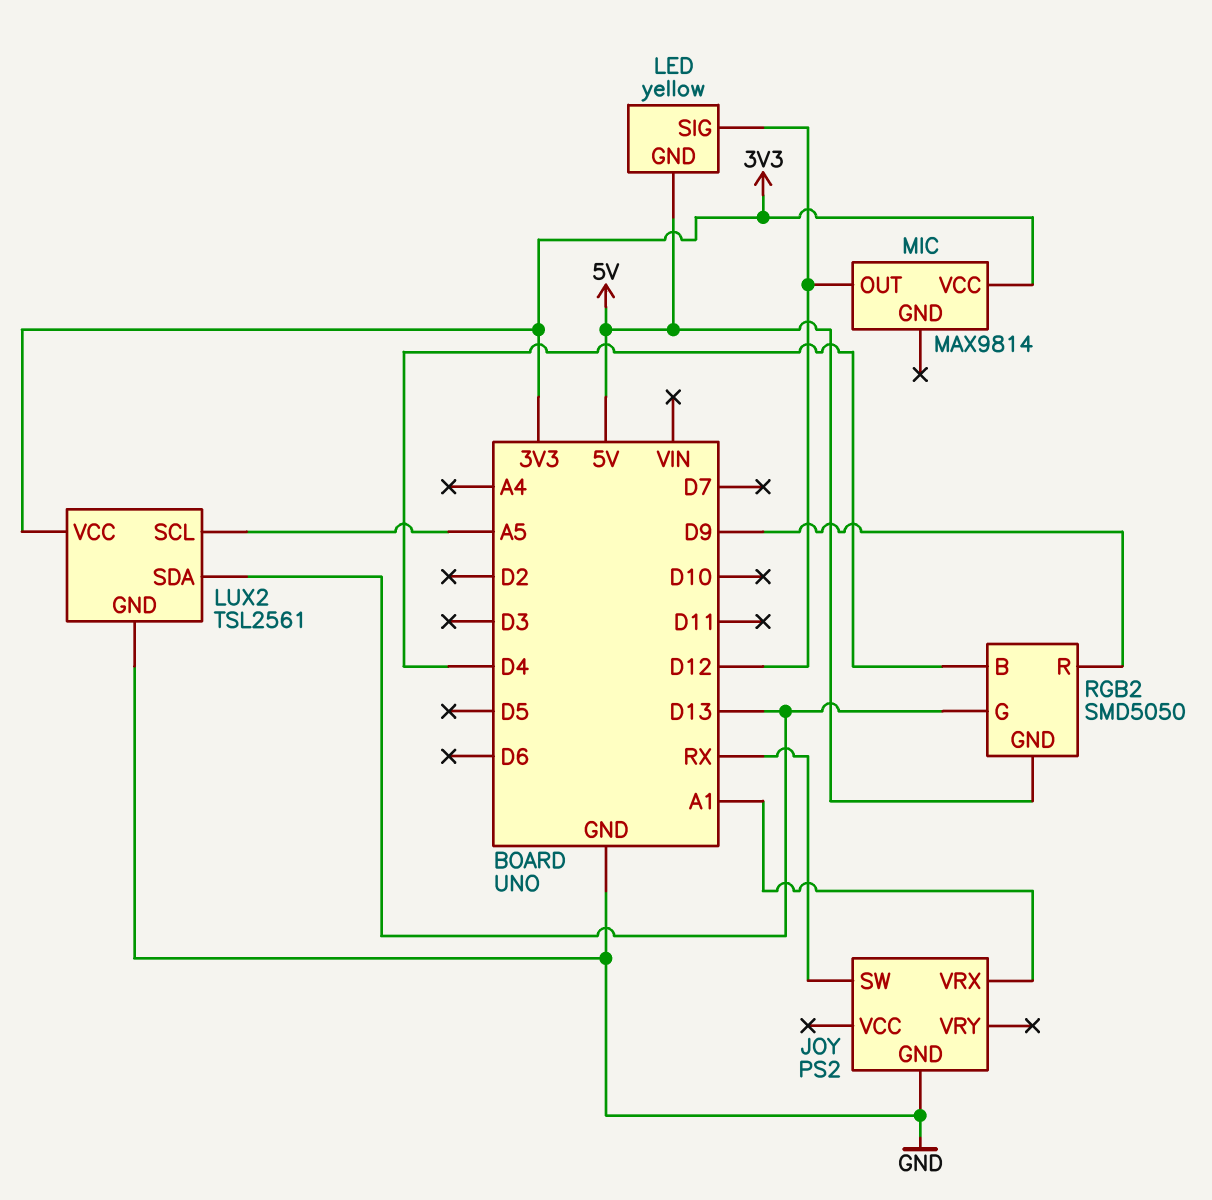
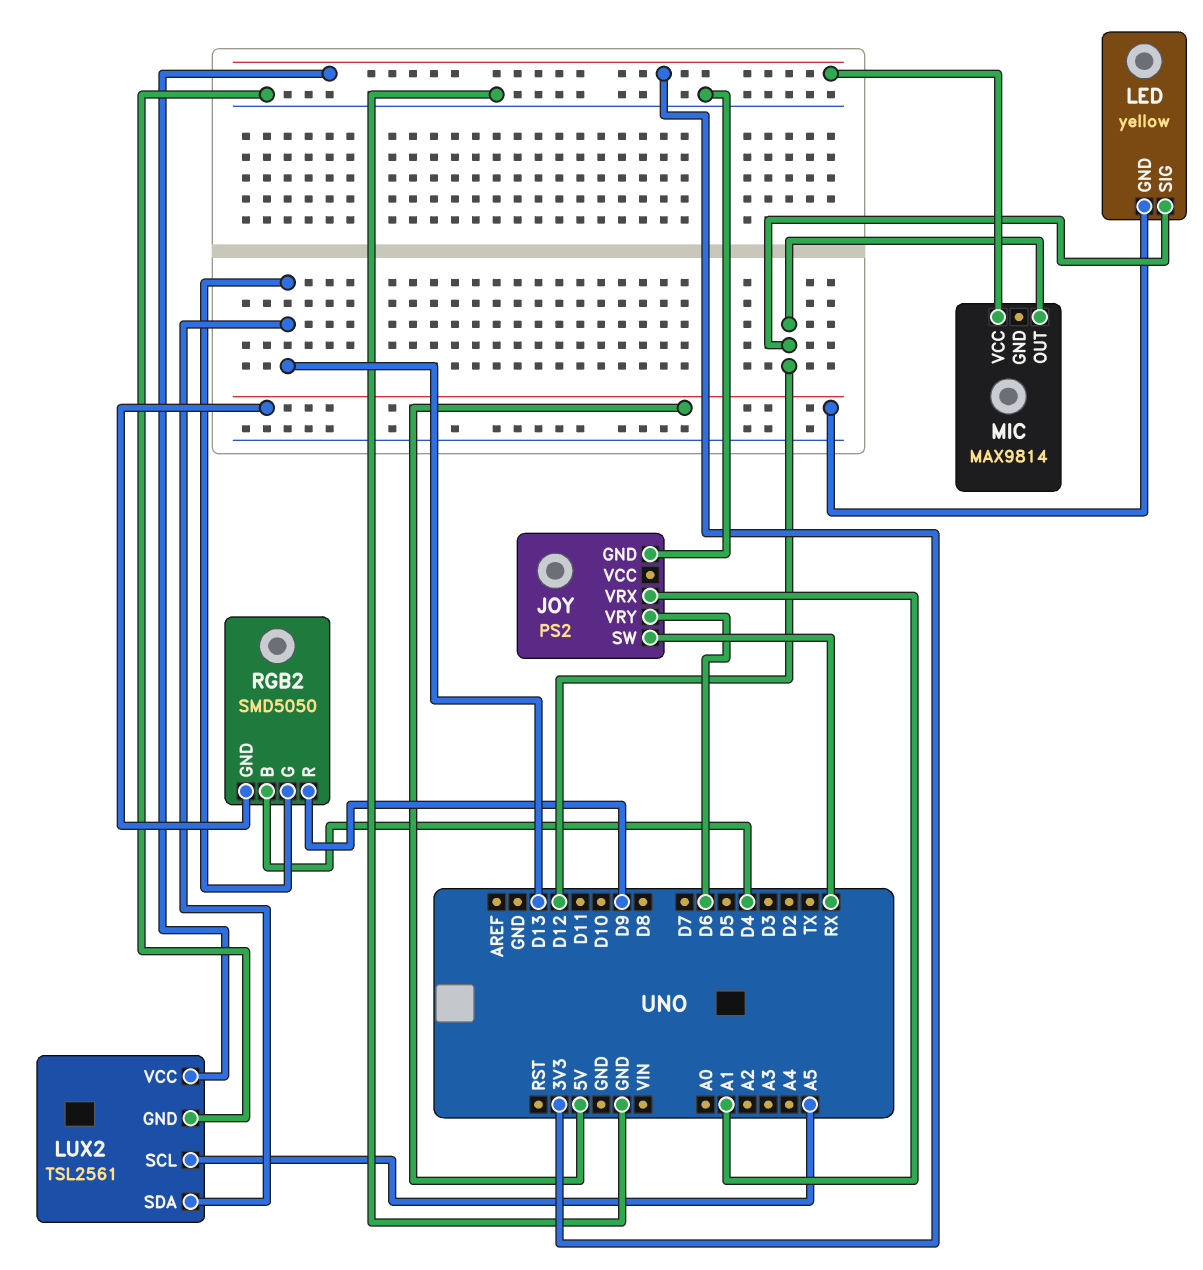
JOY pin VRY: none -> D6

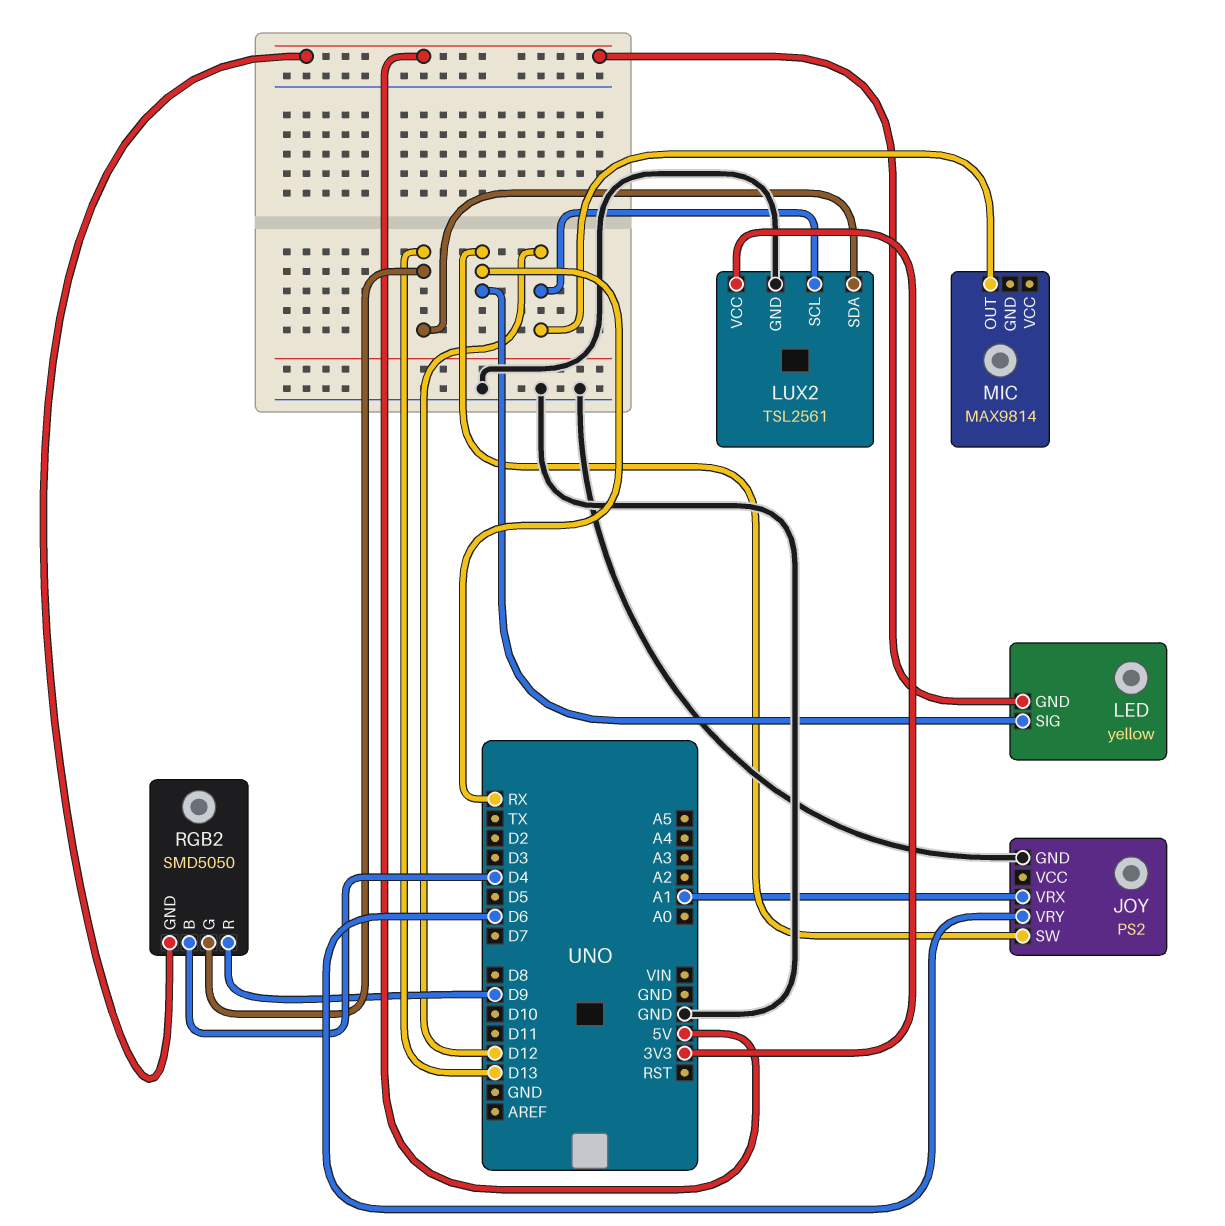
LED pin SIG: D12 -> RX
LUX2 pin SCL: A5 -> D12
MIC pin VCC: 3V3 -> none

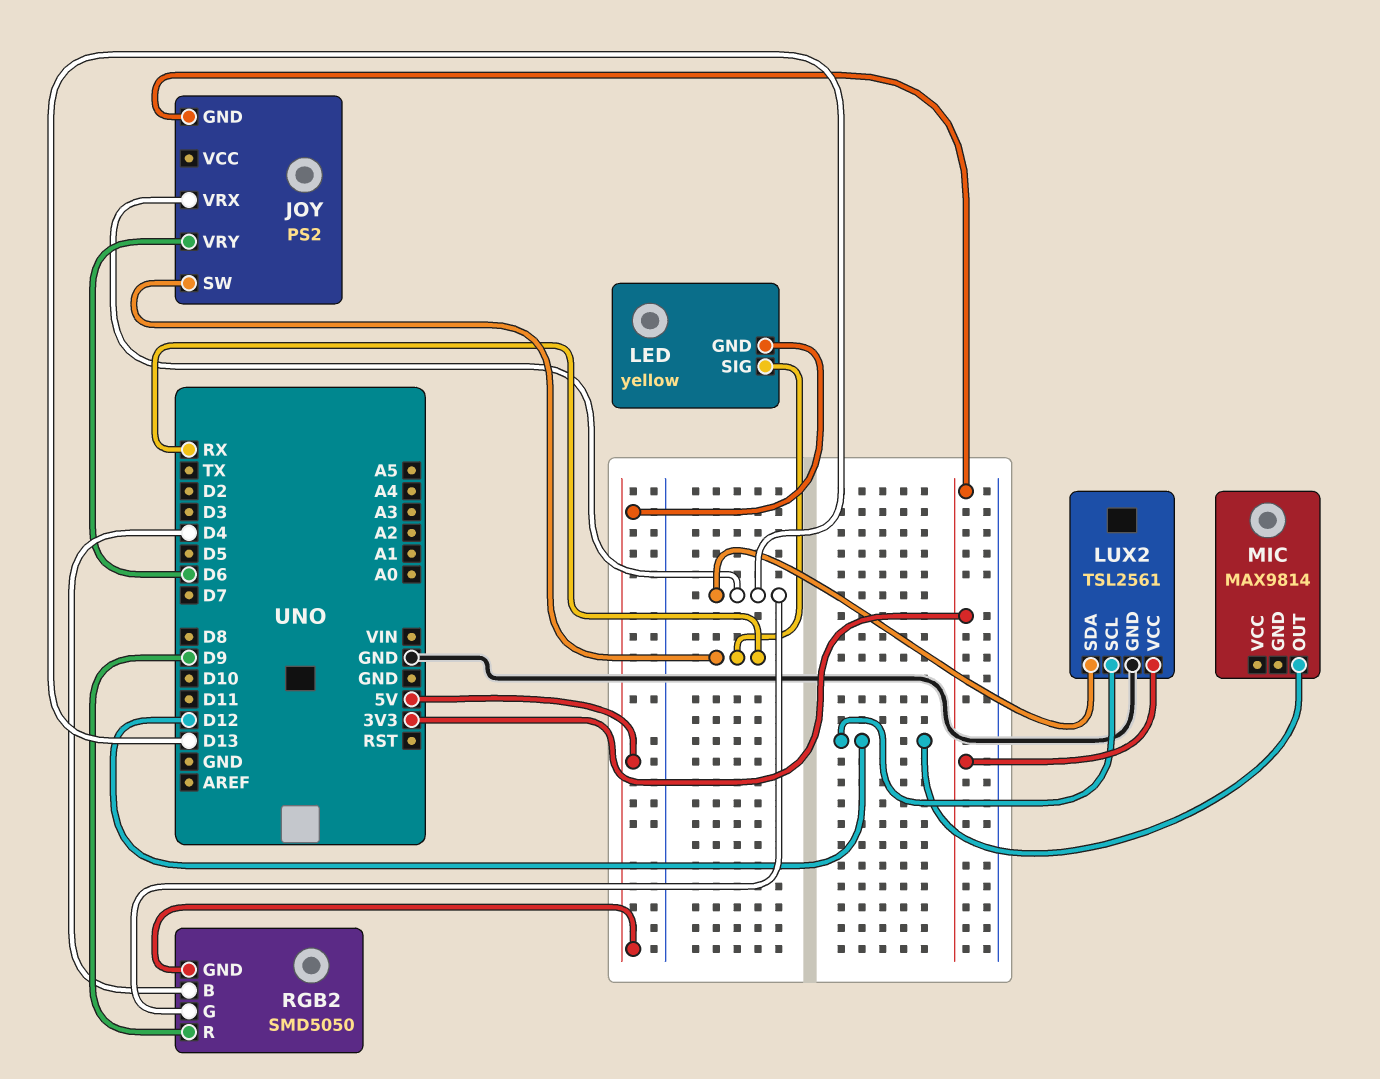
JOY pin GND: GND -> 3V3
JOY pin VRX: A1 -> D13

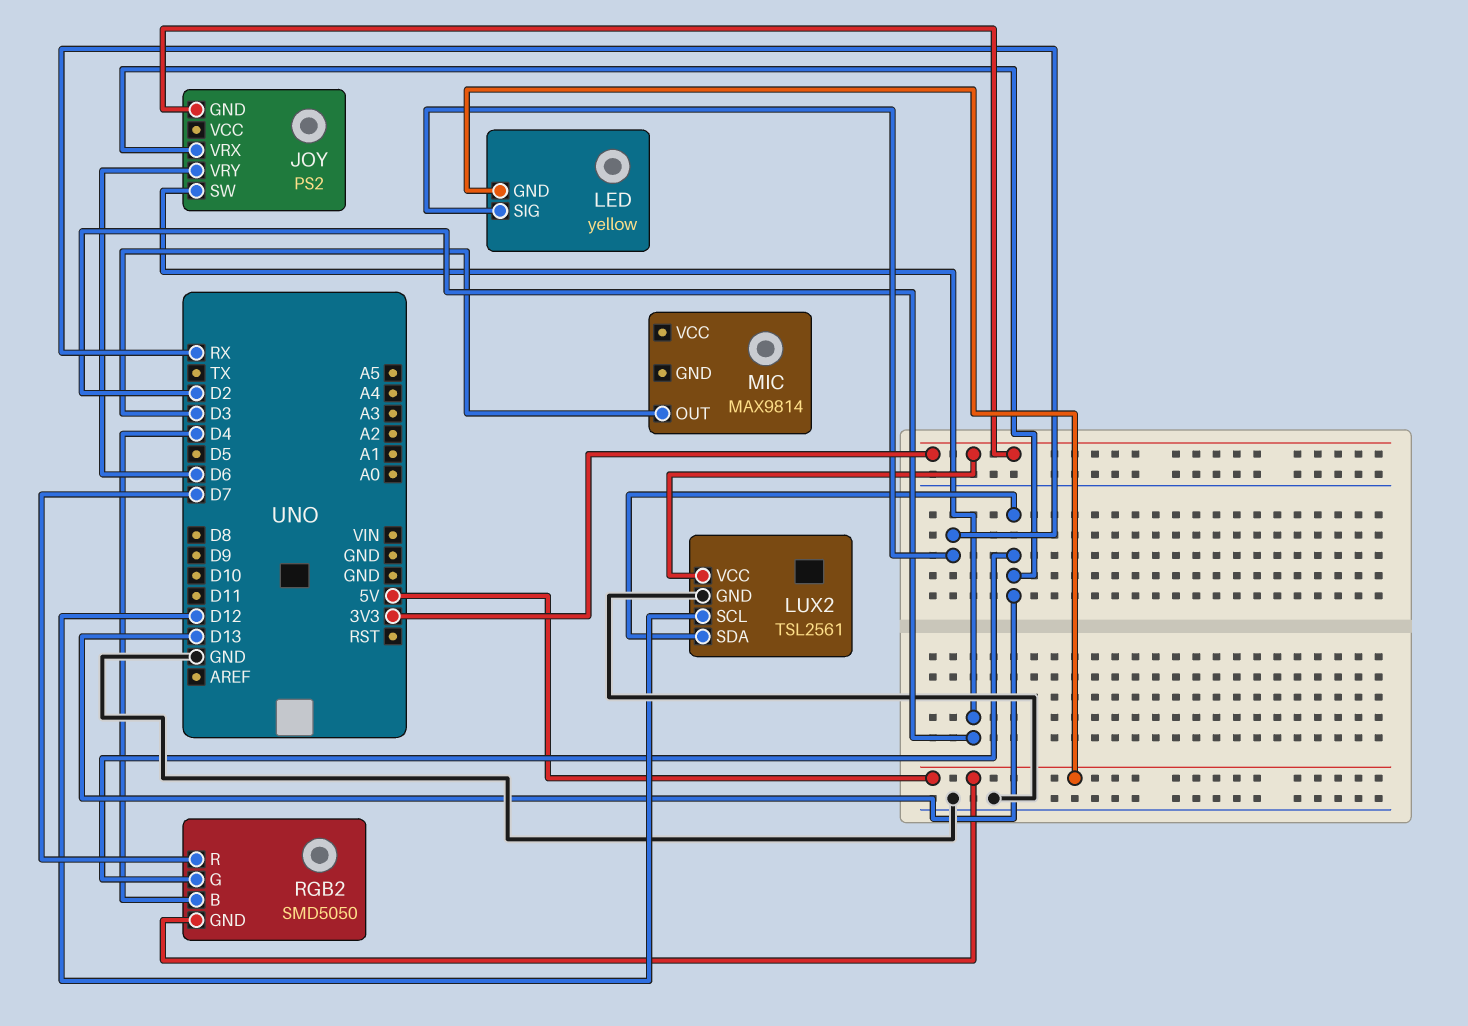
JOY pin SW: RX -> D2
MIC pin OUT: D12 -> D3
RGB2 pin R: D9 -> D7

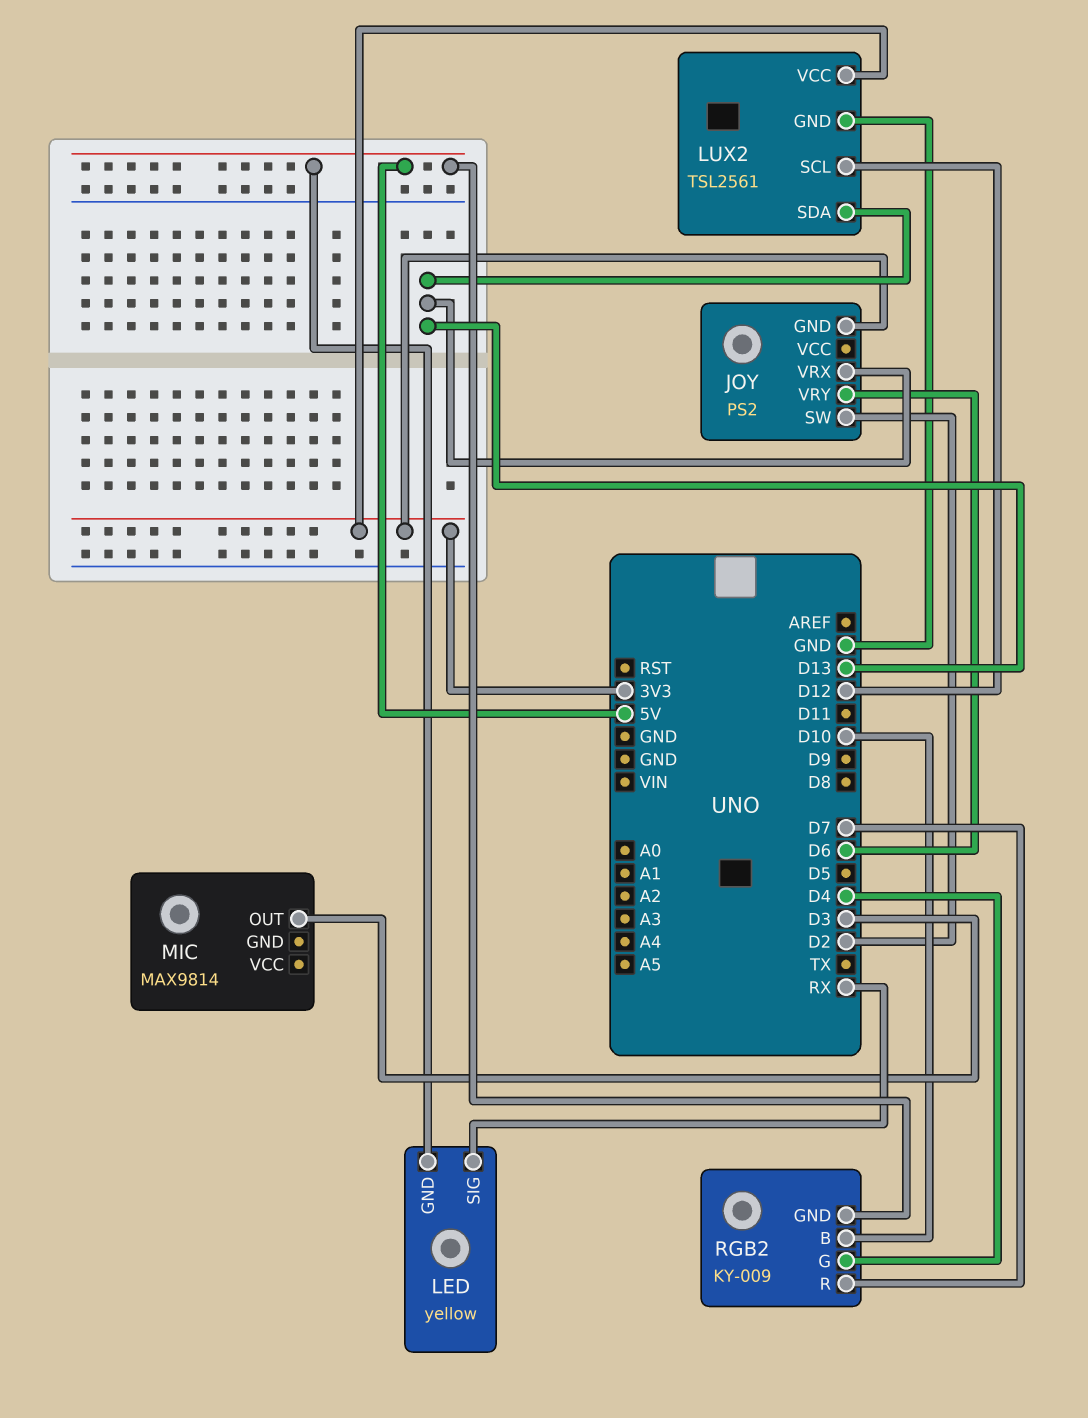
RGB2: SMD5050 -> KY-009
RGB2 pin B: D4 -> D10
RGB2 pin G: D13 -> D4

